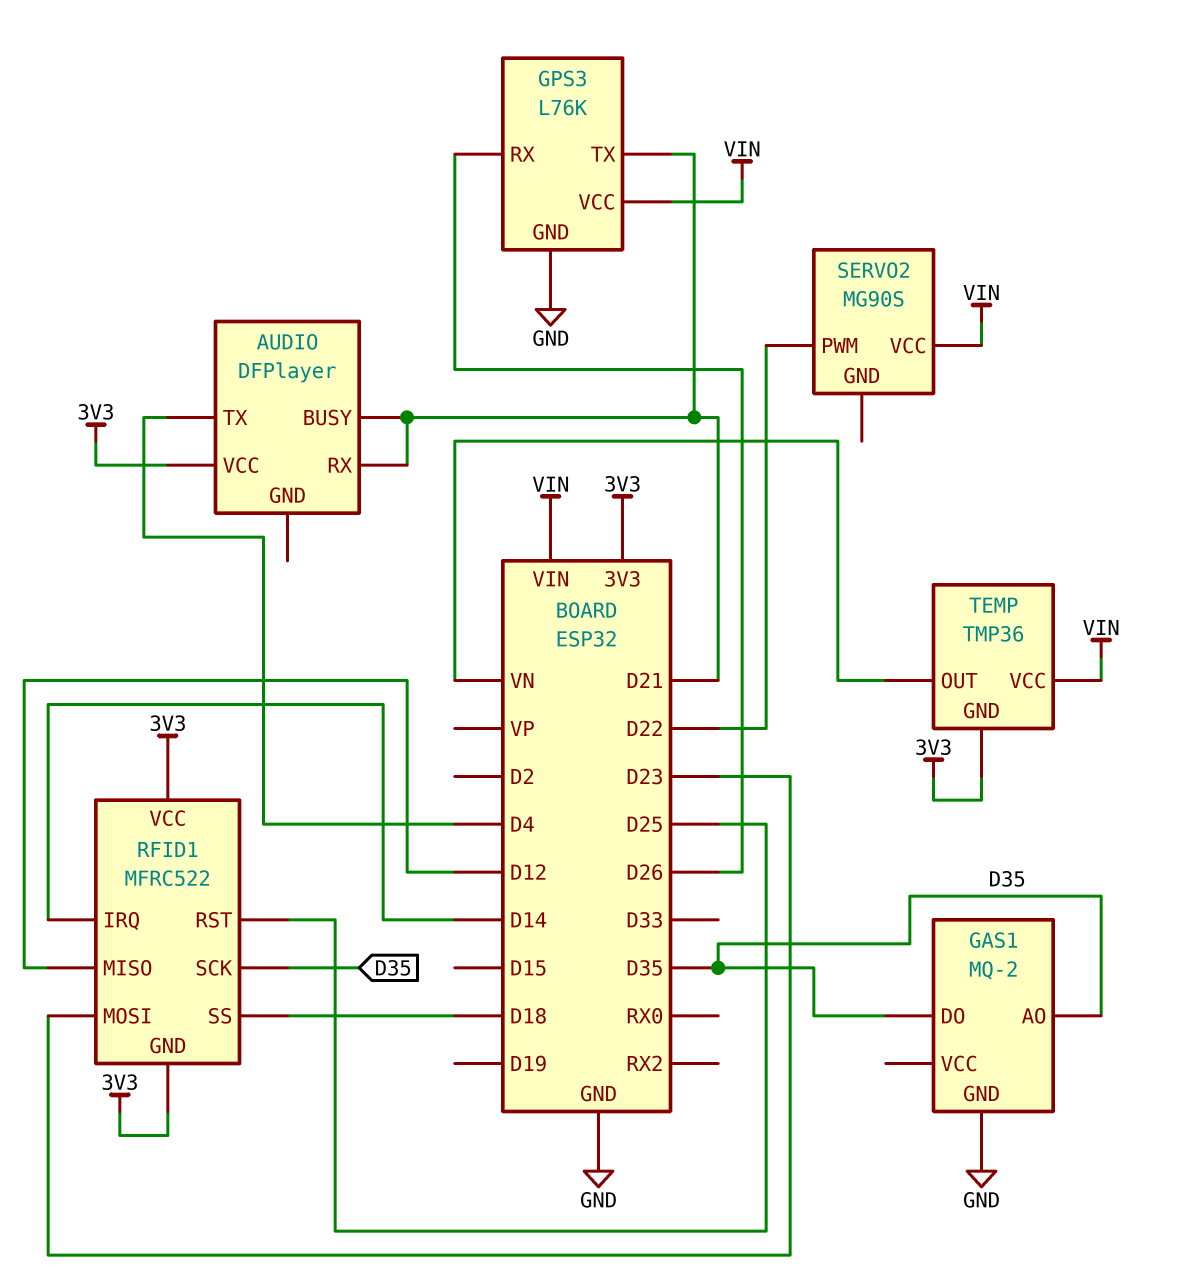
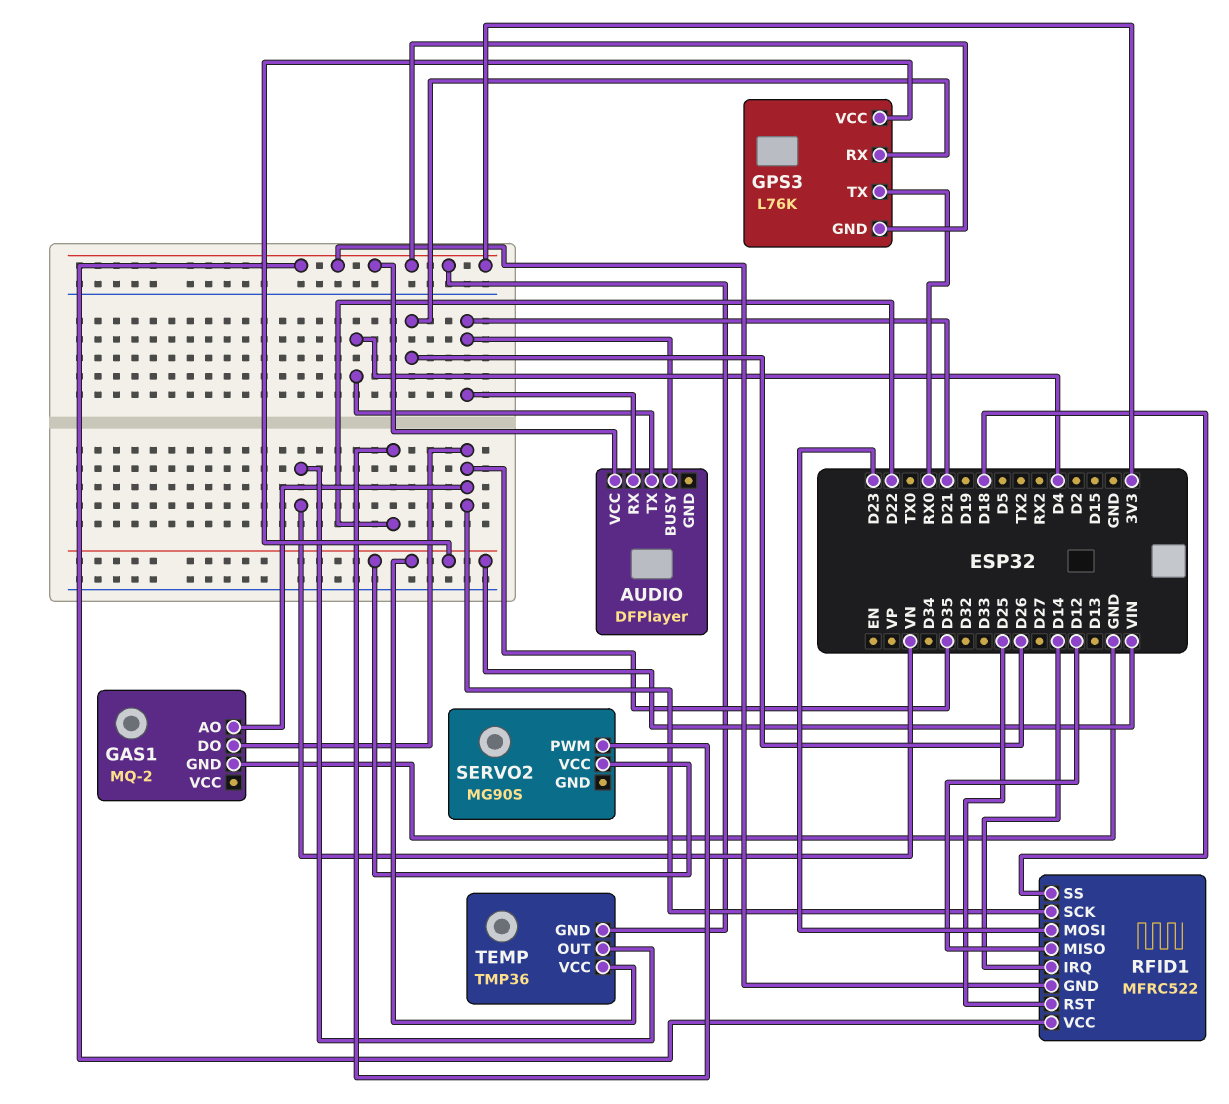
GPS3 pin GND: GND -> 3V3
GPS3 pin TX: D21 -> RX0

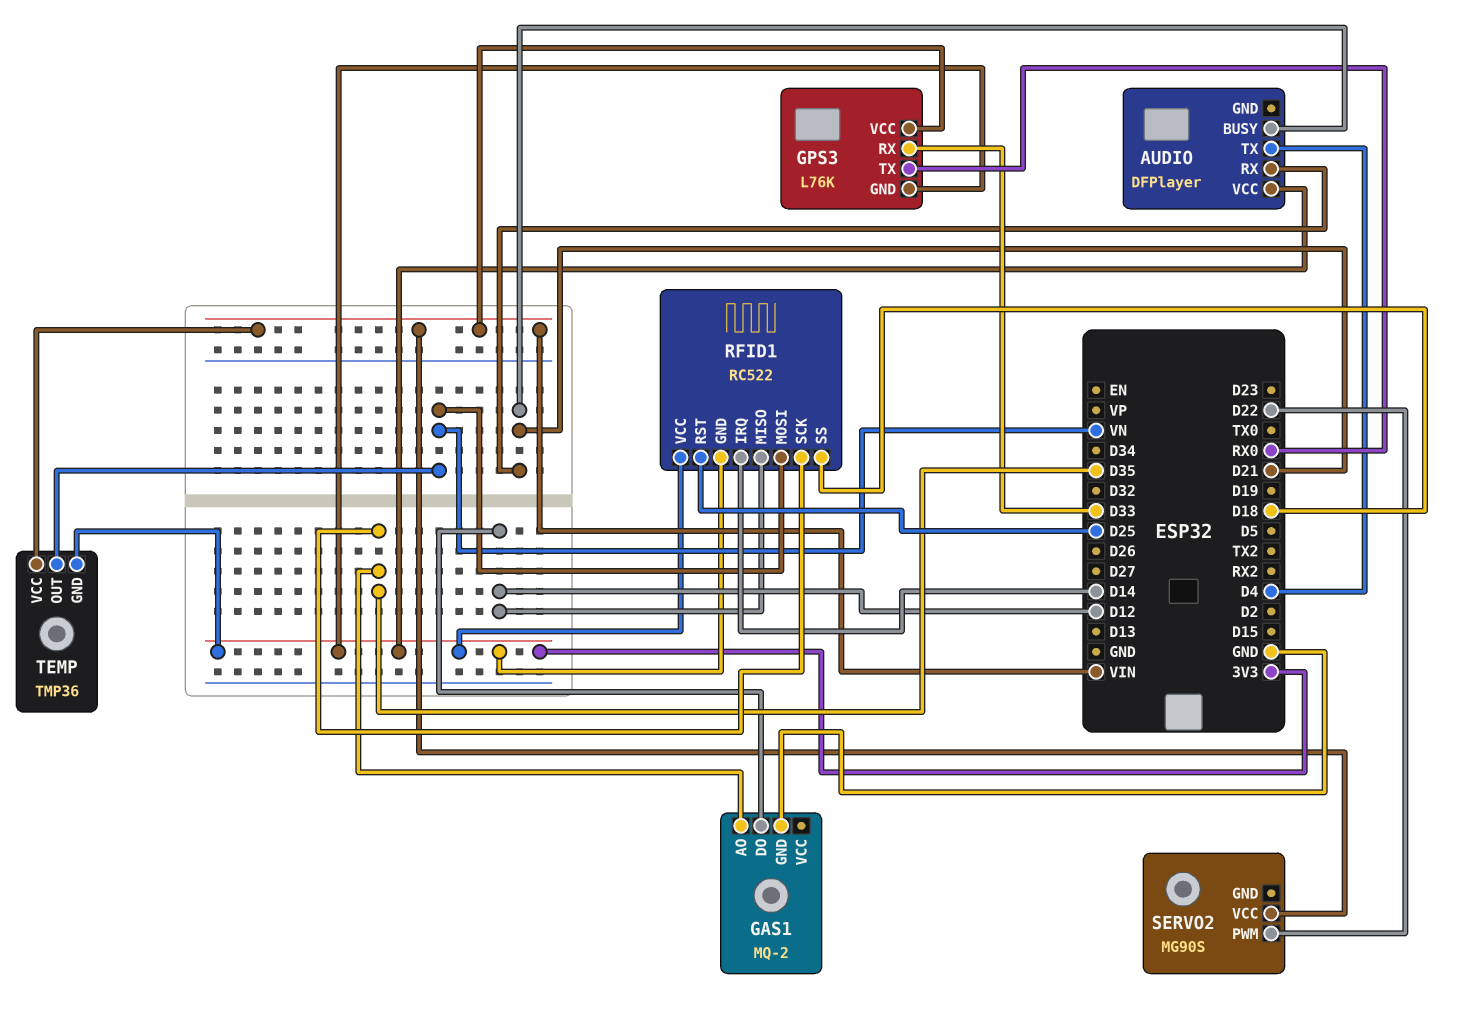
GAS1 pin DO: D35 -> D12
GPS3 pin RX: D26 -> D33
RFID1: MFRC522 -> RC522
RFID1 pin MOSI: D23 -> VN

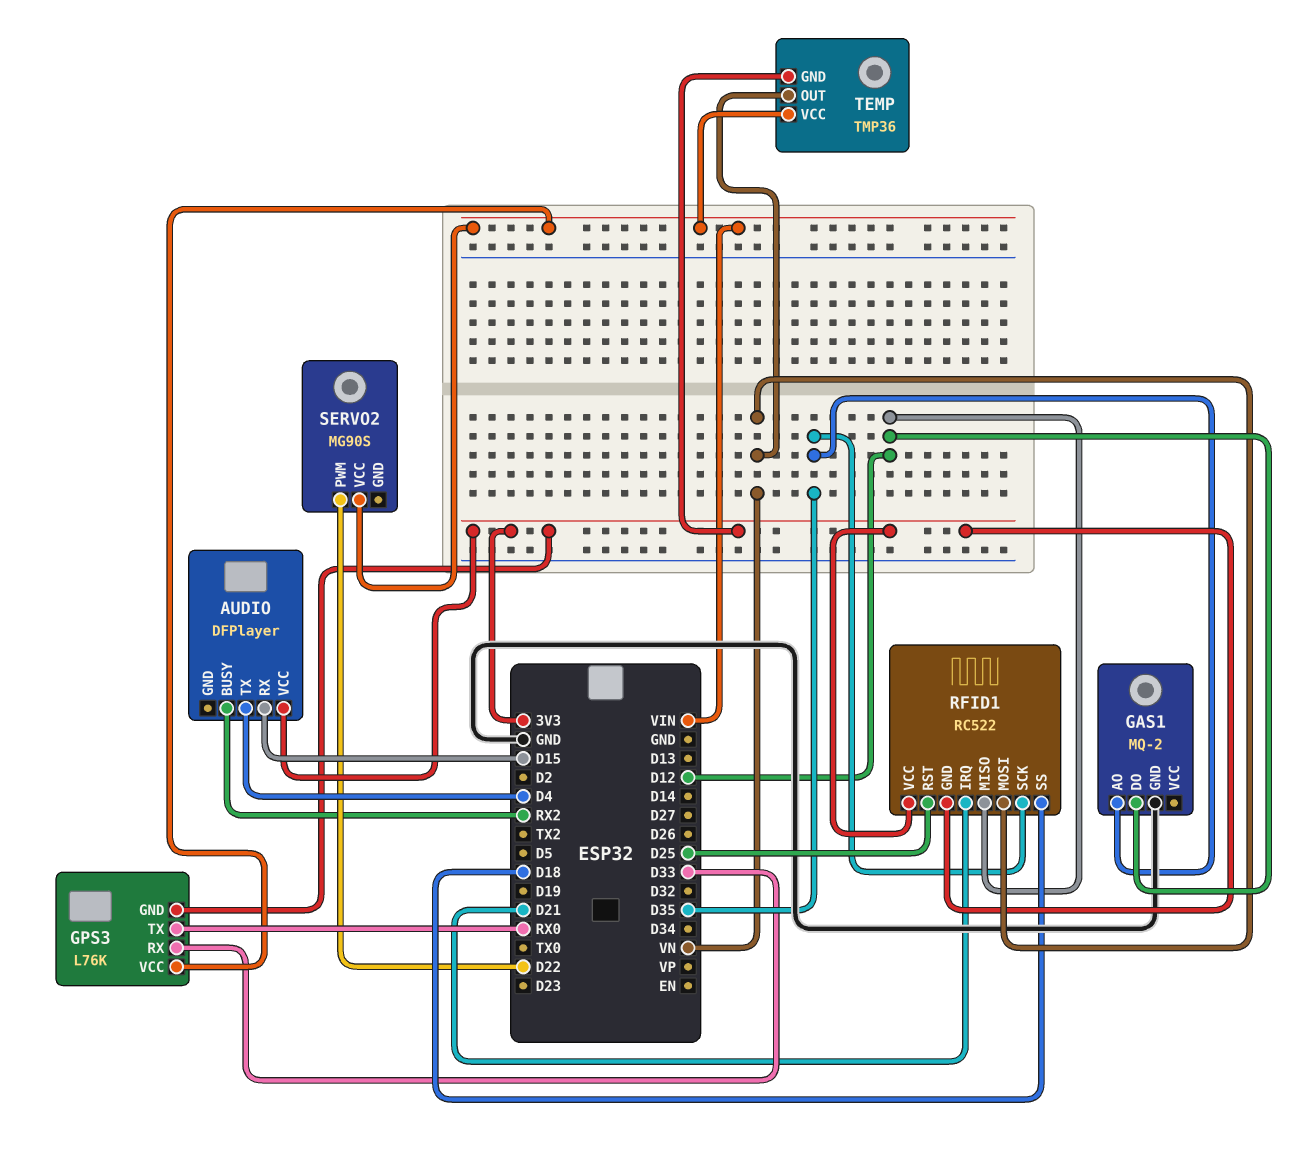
AUDIO pin BUSY: D21 -> RX2
AUDIO pin RX: D21 -> D15
RFID1 pin IRQ: D14 -> D21

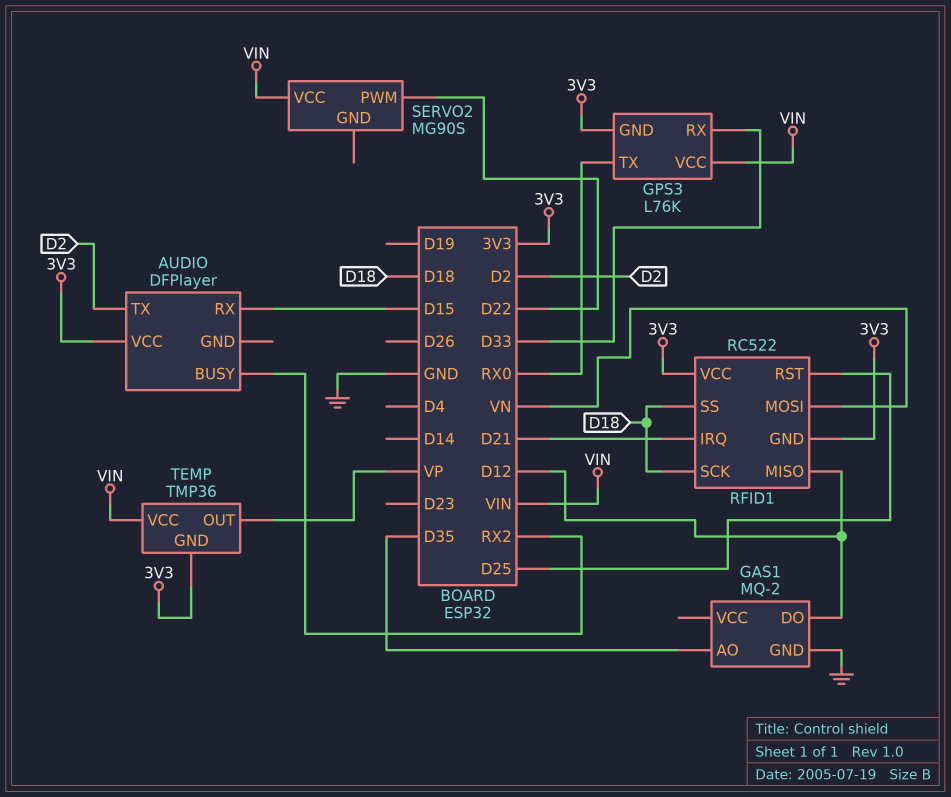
AUDIO pin TX: D4 -> D2
RFID1 pin SCK: D35 -> D18
TEMP pin OUT: VN -> VP

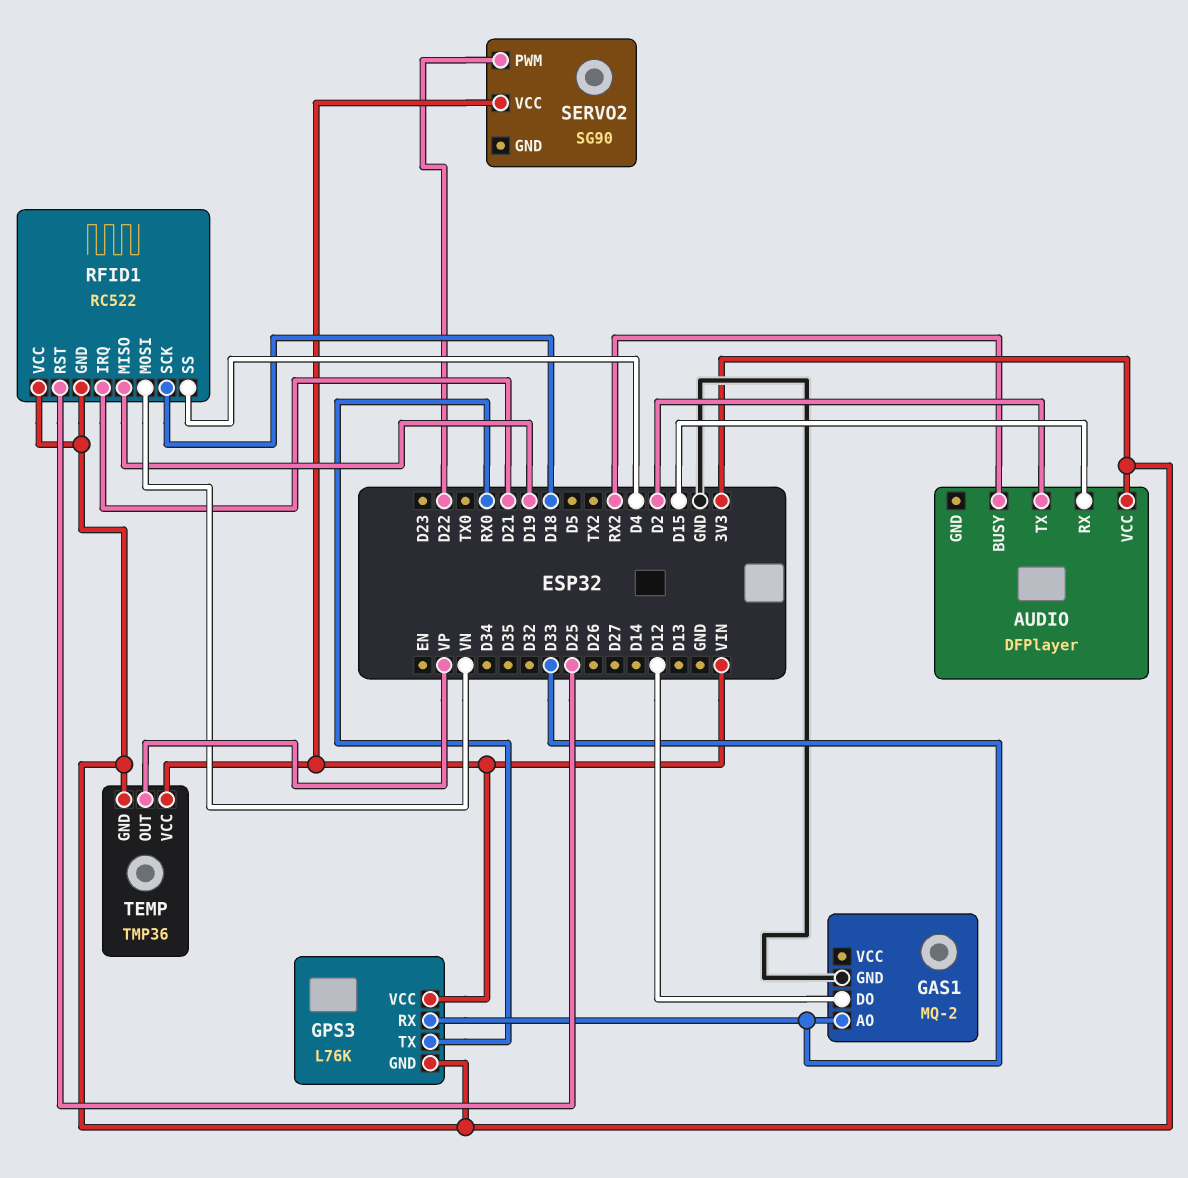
GAS1 pin AO: D35 -> D33
RFID1 pin MISO: D12 -> D19
RFID1 pin SS: D18 -> D4
SERVO2: MG90S -> SG90

